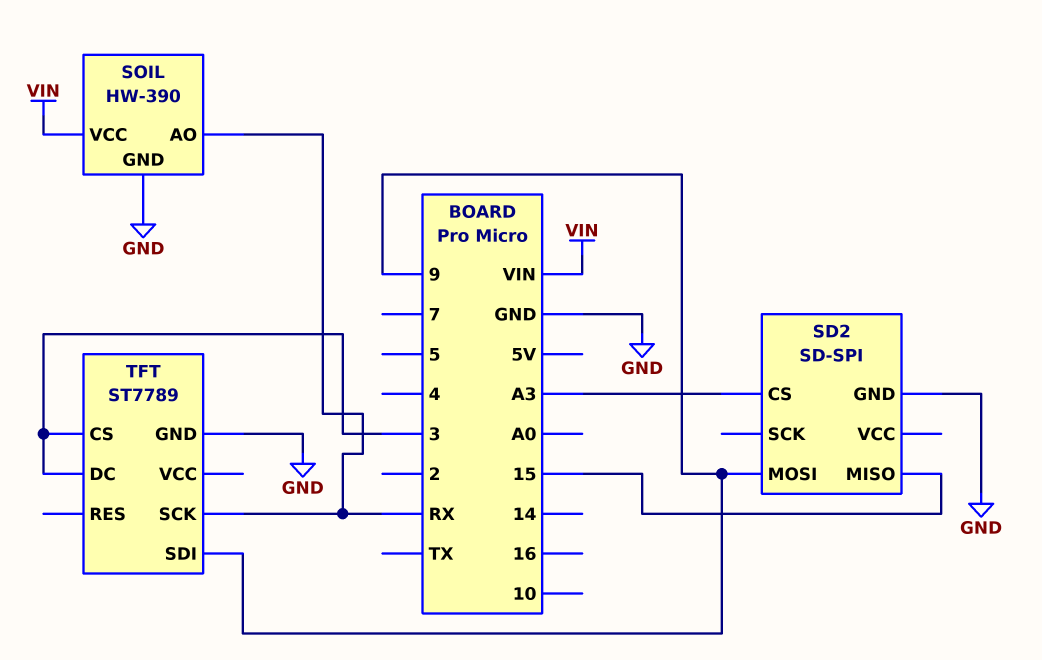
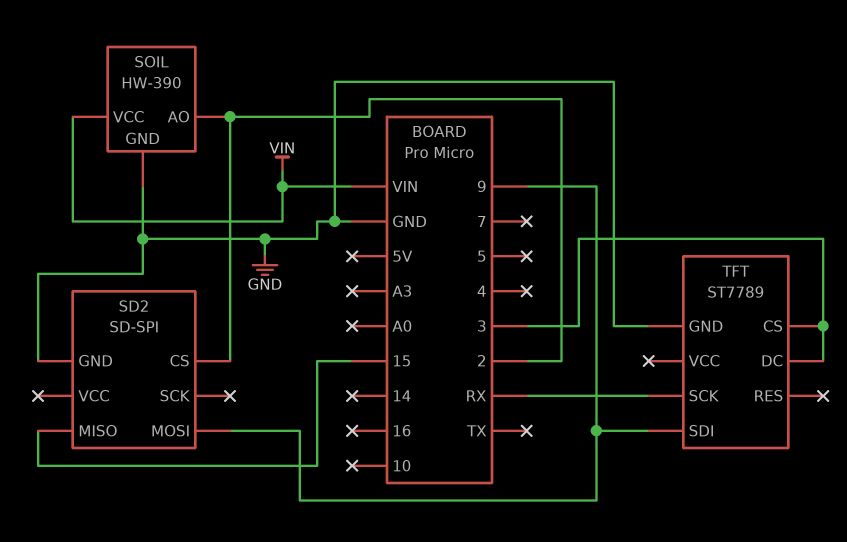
SD2 pin CS: A3 -> 2
SOIL pin AO: RX -> 2

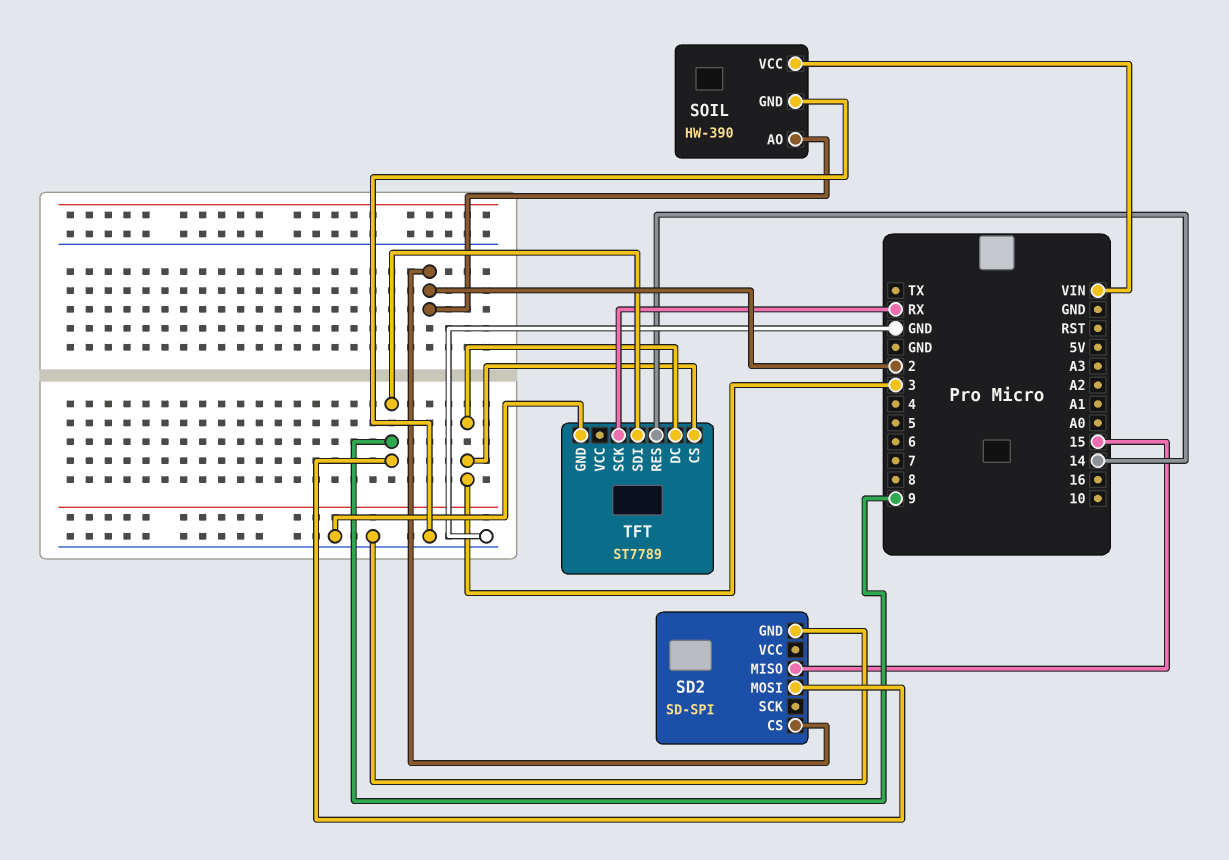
TFT pin RES: none -> 14

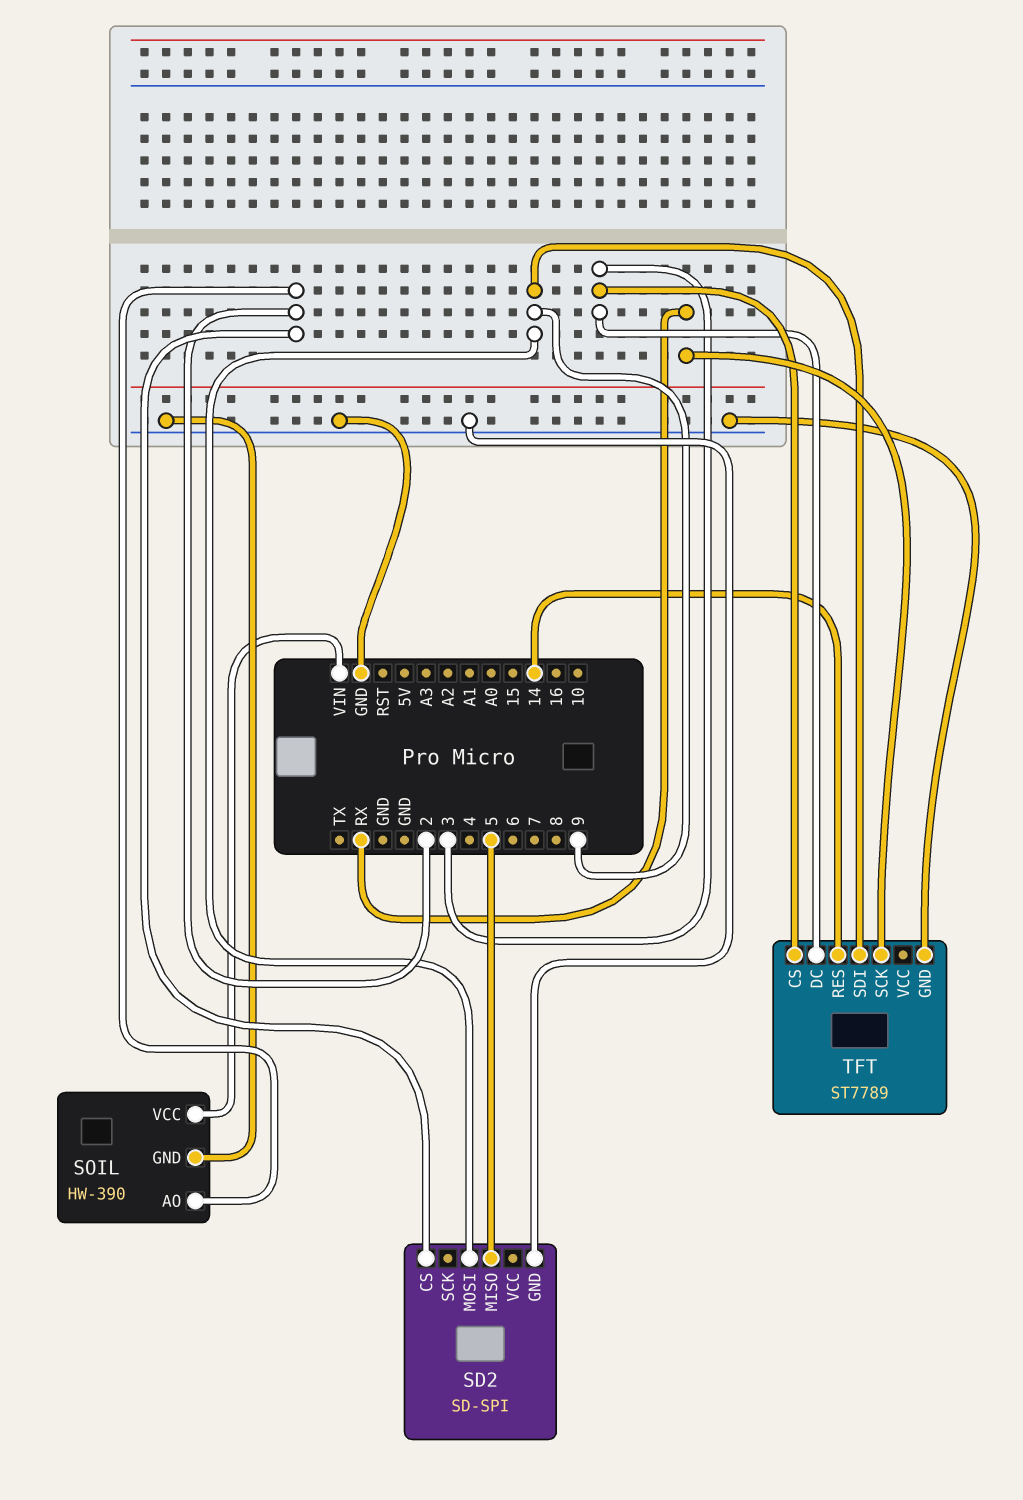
SD2 pin MISO: 15 -> 5

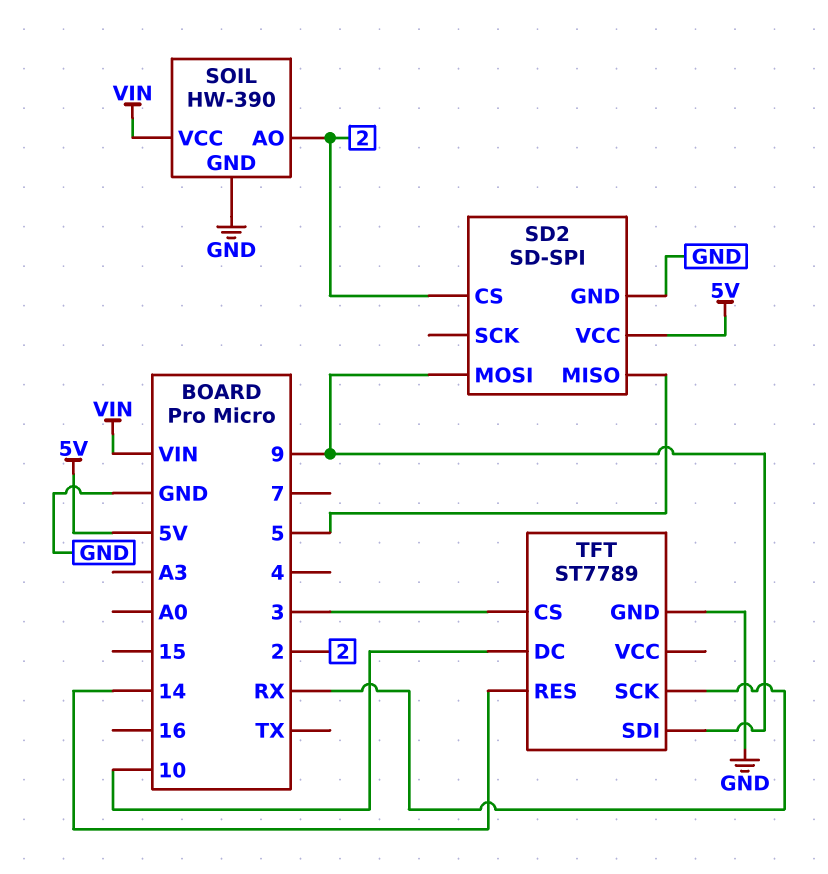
SD2 pin VCC: none -> 5V
TFT pin DC: 3 -> 10

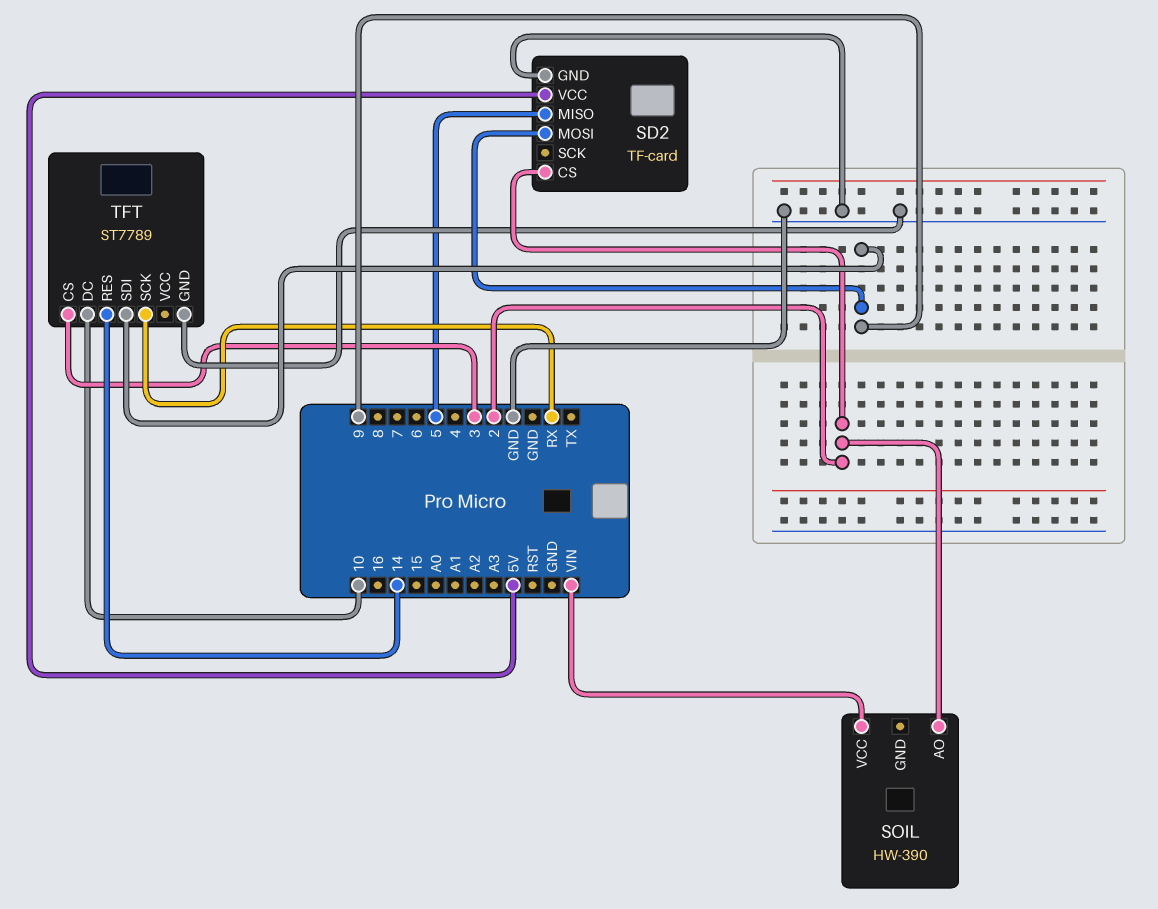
SD2: SD-SPI -> TF-card
SOIL pin GND: GND -> none

